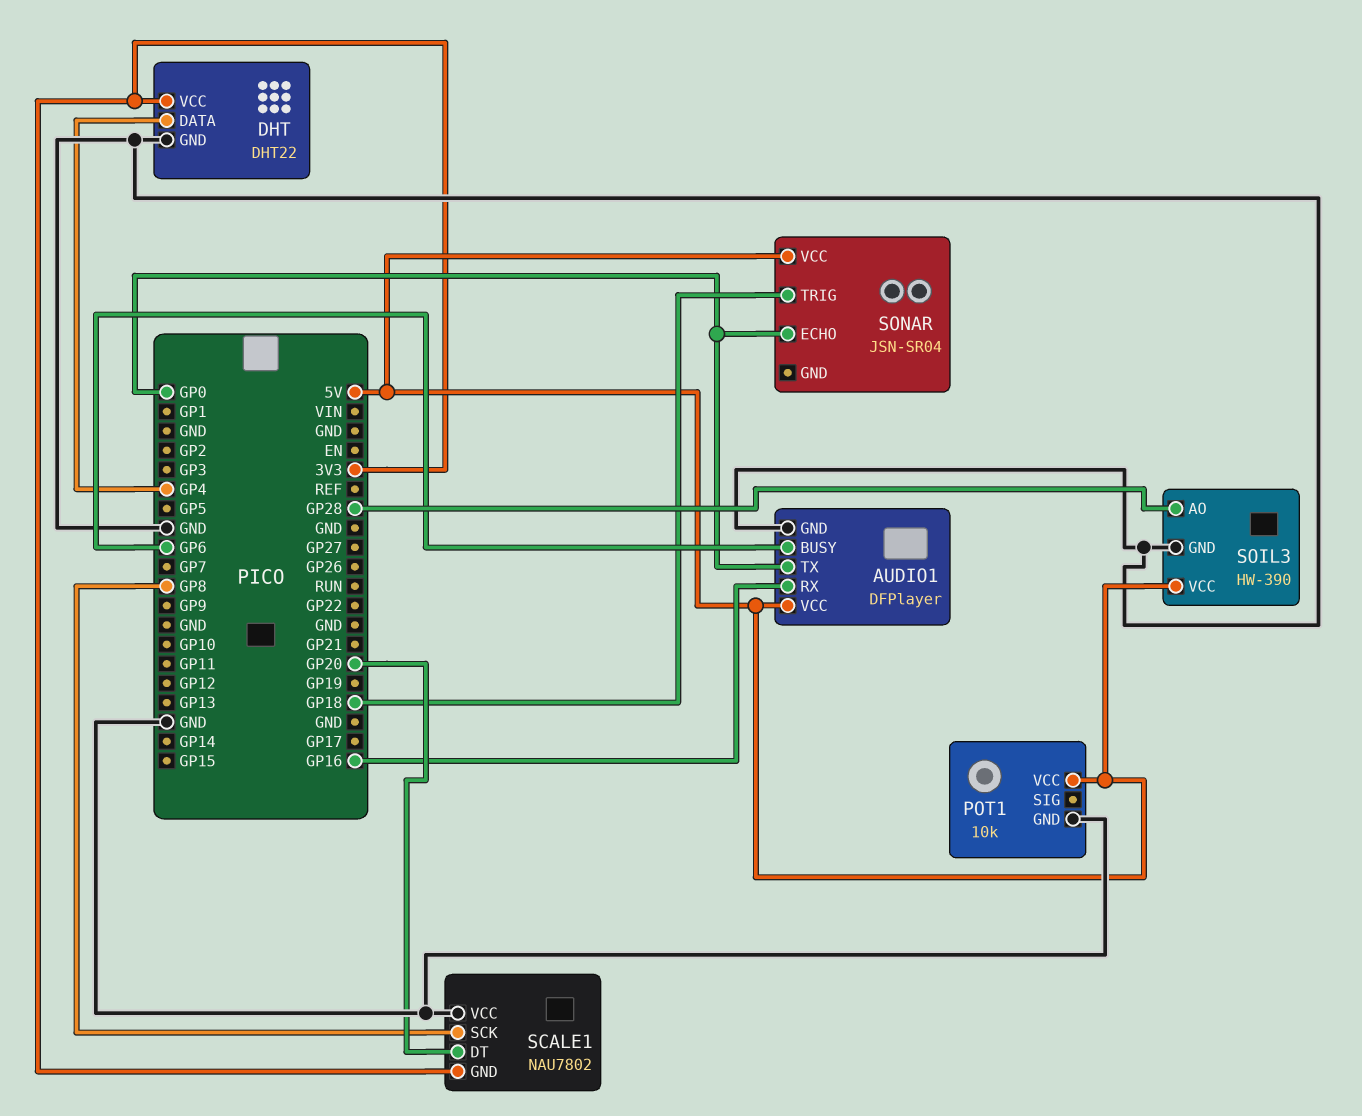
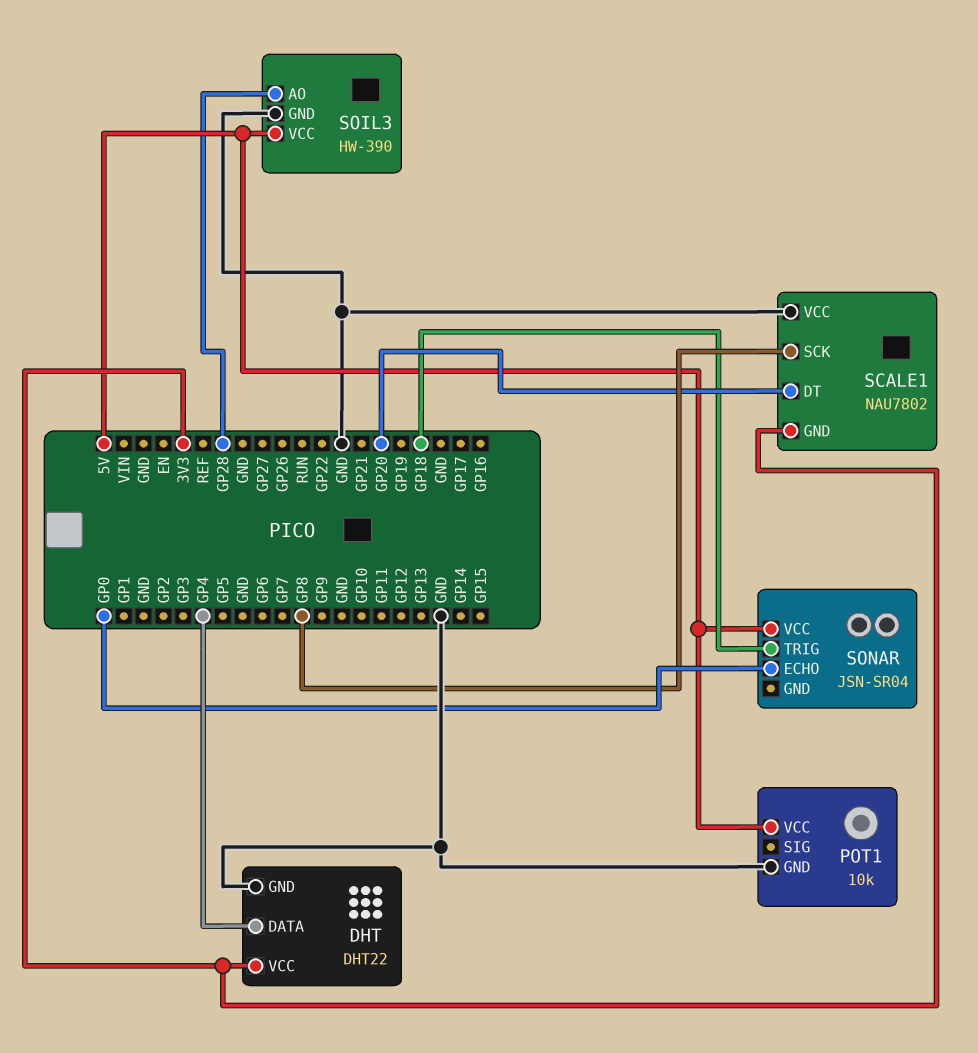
AUDIO1: DFPlayer -> none
AUDIO1 pin BUSY: GP6 -> none
AUDIO1 pin GND: GND -> none
AUDIO1 pin RX: GP16 -> none
AUDIO1 pin TX: GP0 -> none
AUDIO1 pin VCC: 5V -> none

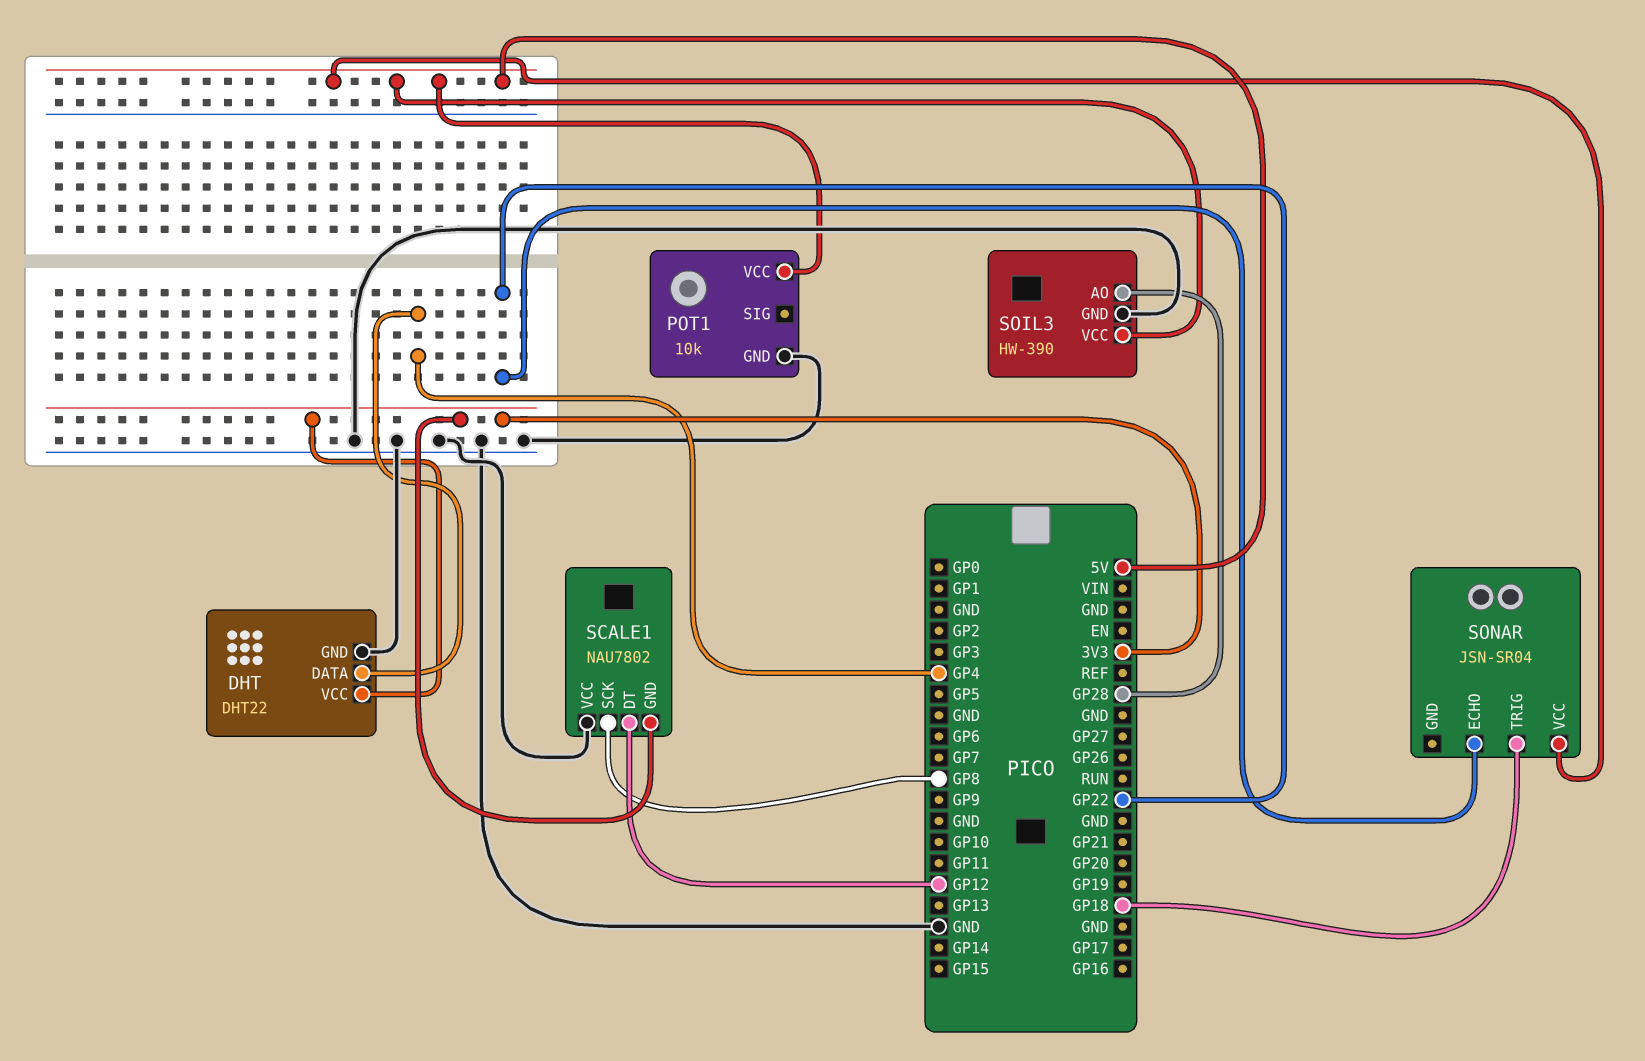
SCALE1 pin DT: GP20 -> GP12
SONAR pin ECHO: GP0 -> GP22

